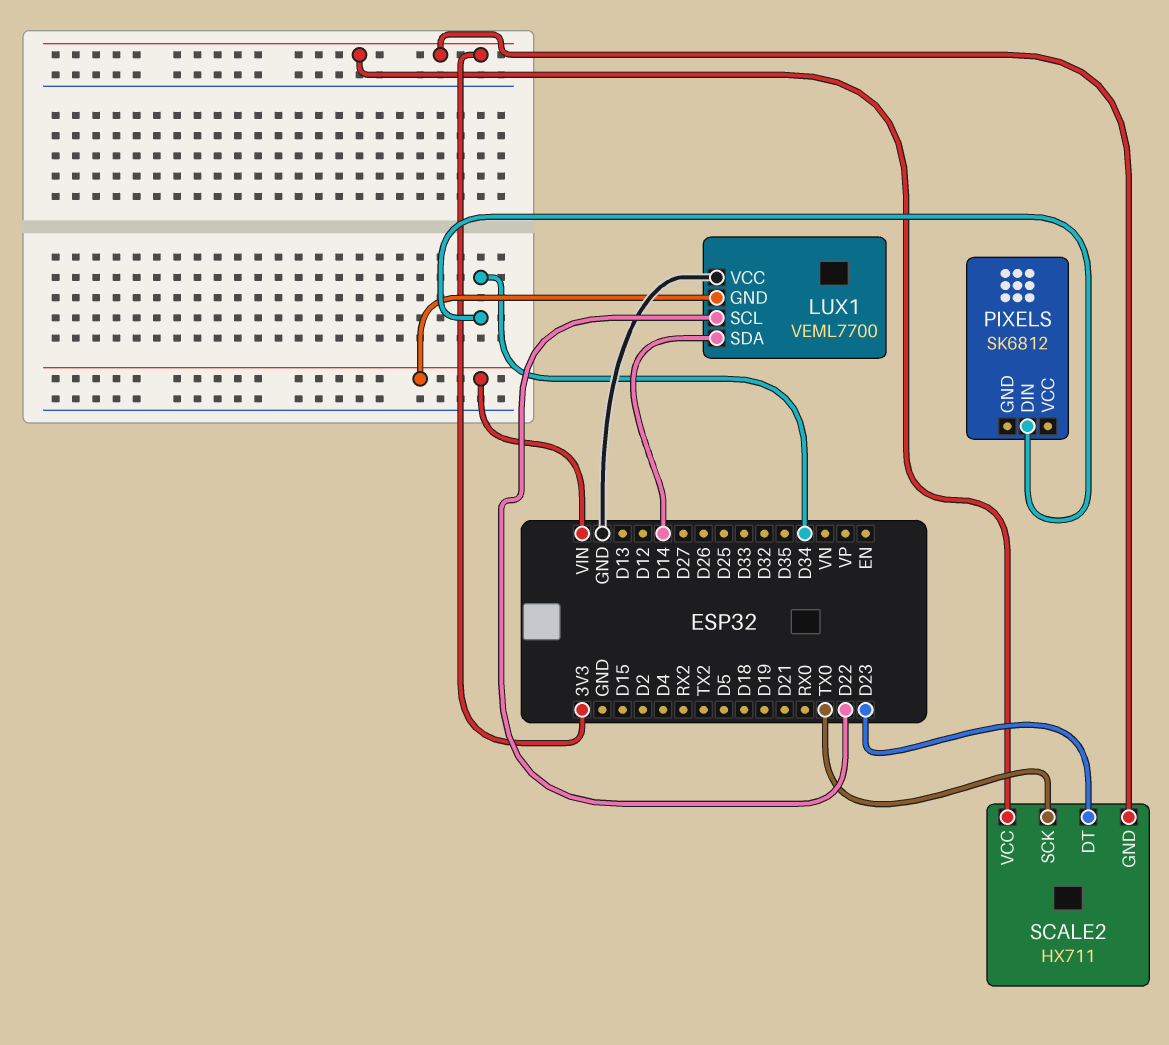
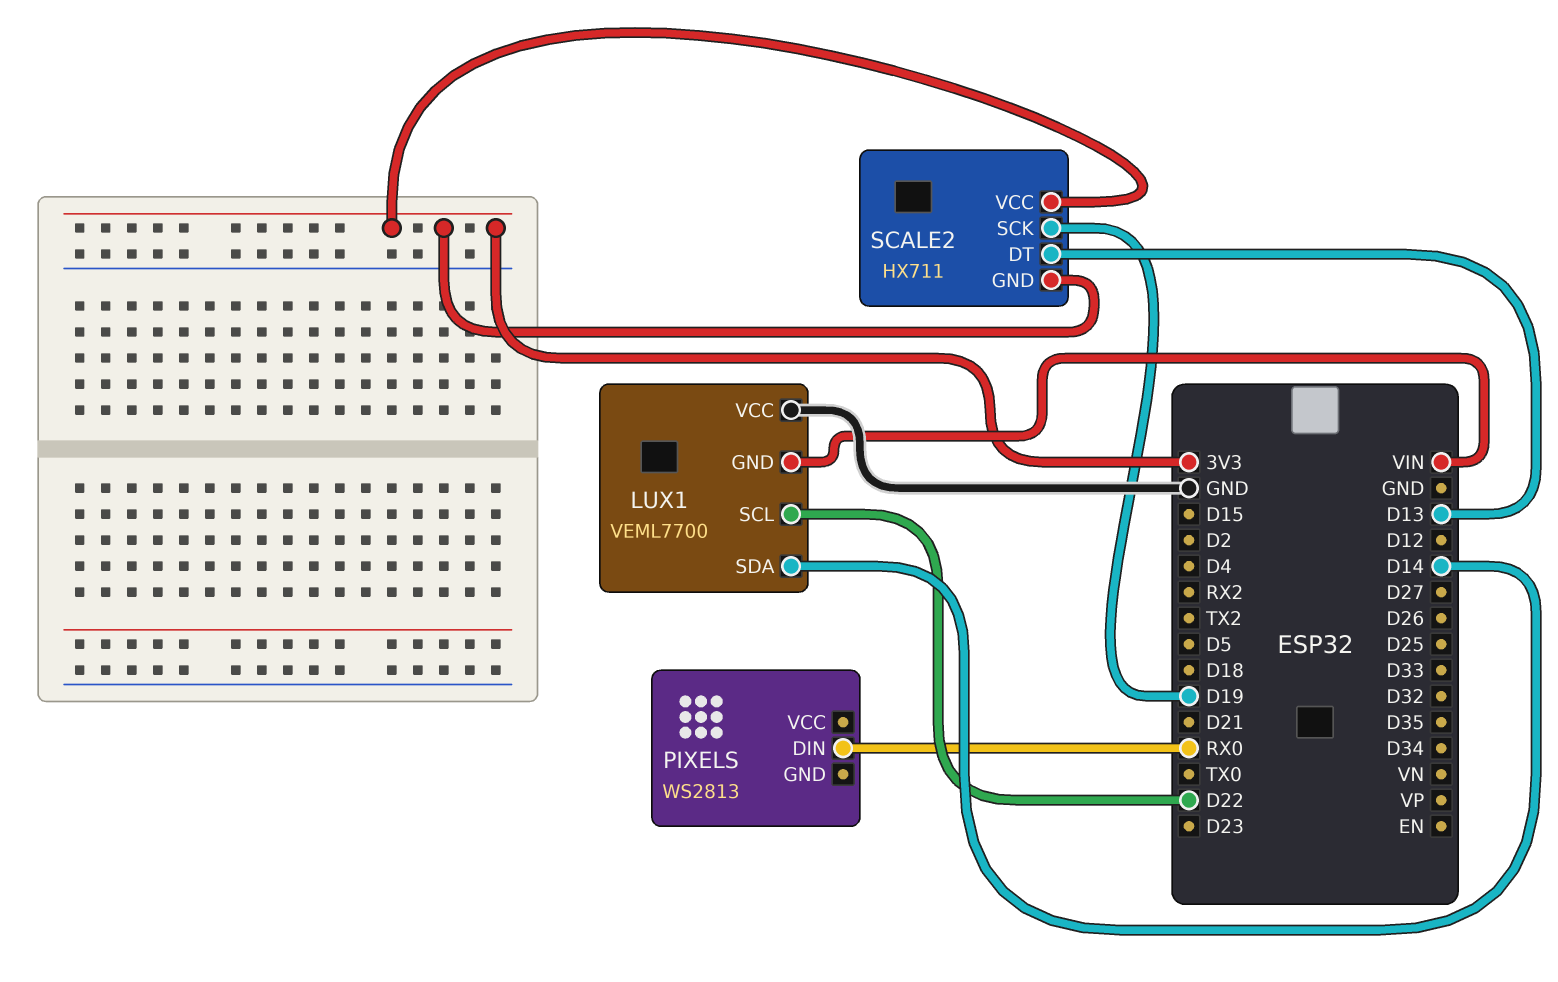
PIXELS: SK6812 -> WS2813
PIXELS pin DIN: D34 -> RX0
SCALE2 pin DT: D23 -> D13
SCALE2 pin SCK: TX0 -> D19

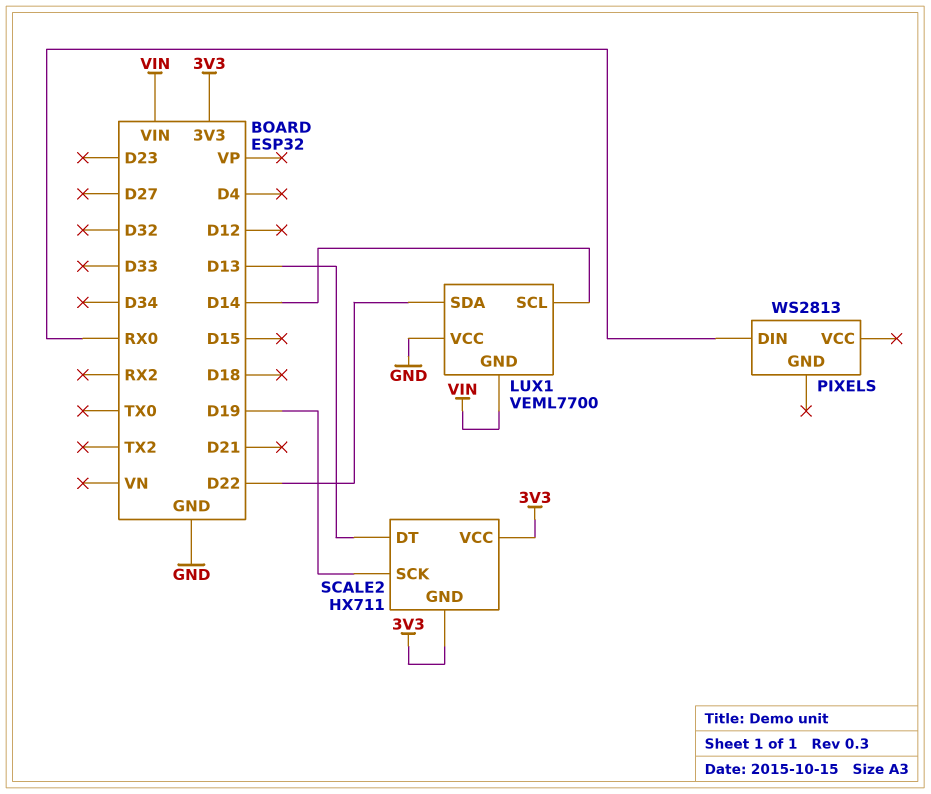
LUX1 pin SCL: D22 -> D14
LUX1 pin SDA: D14 -> D22

